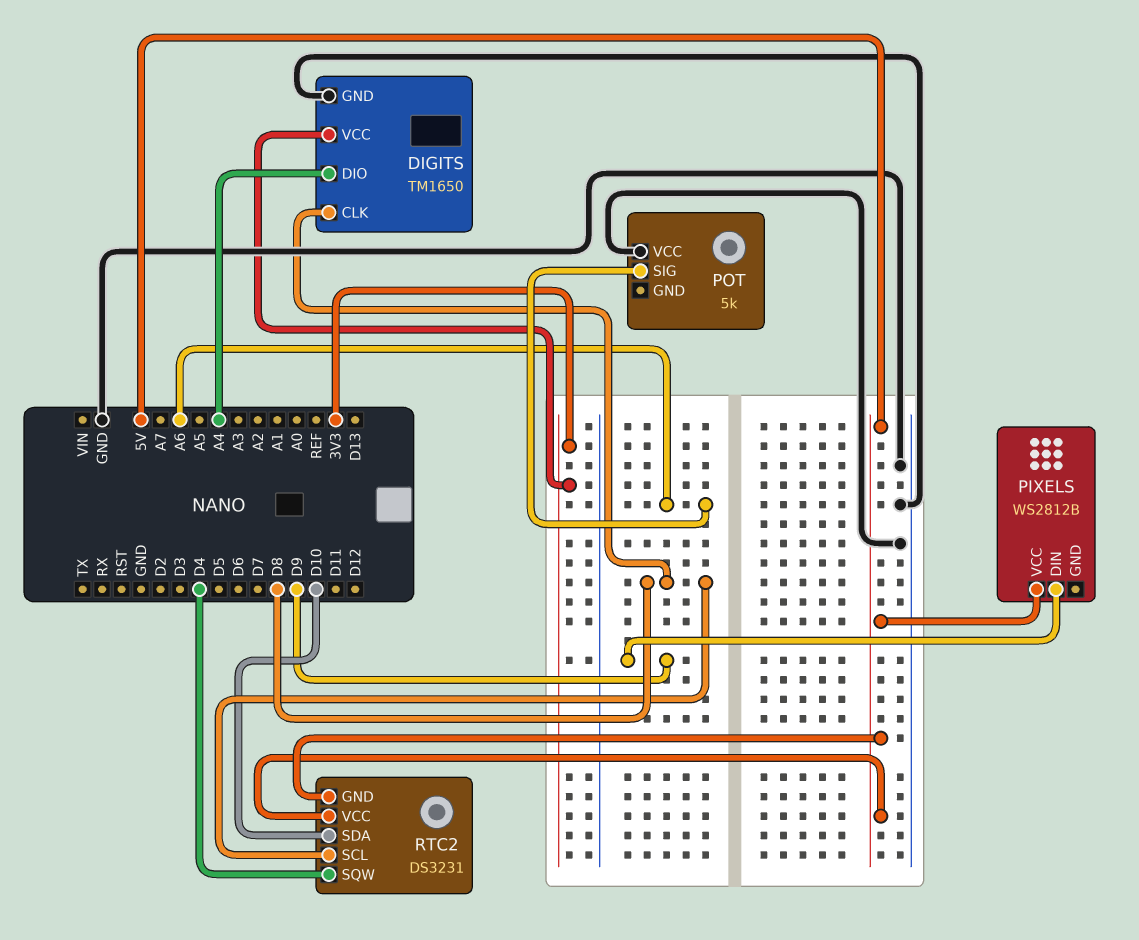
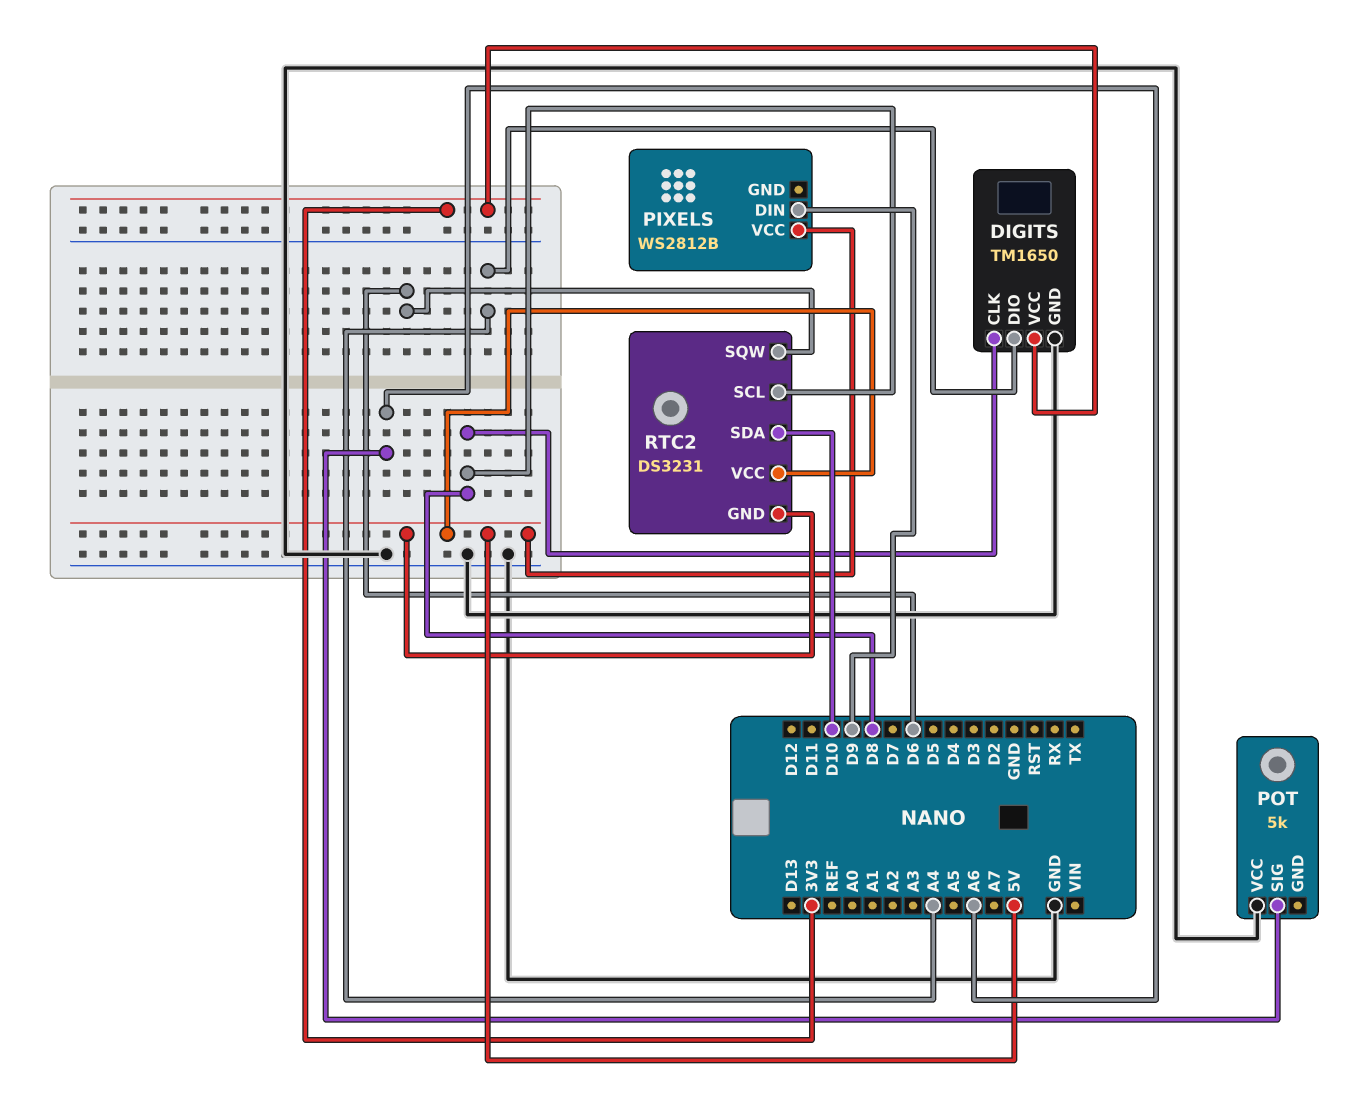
RTC2 pin SQW: D4 -> D6

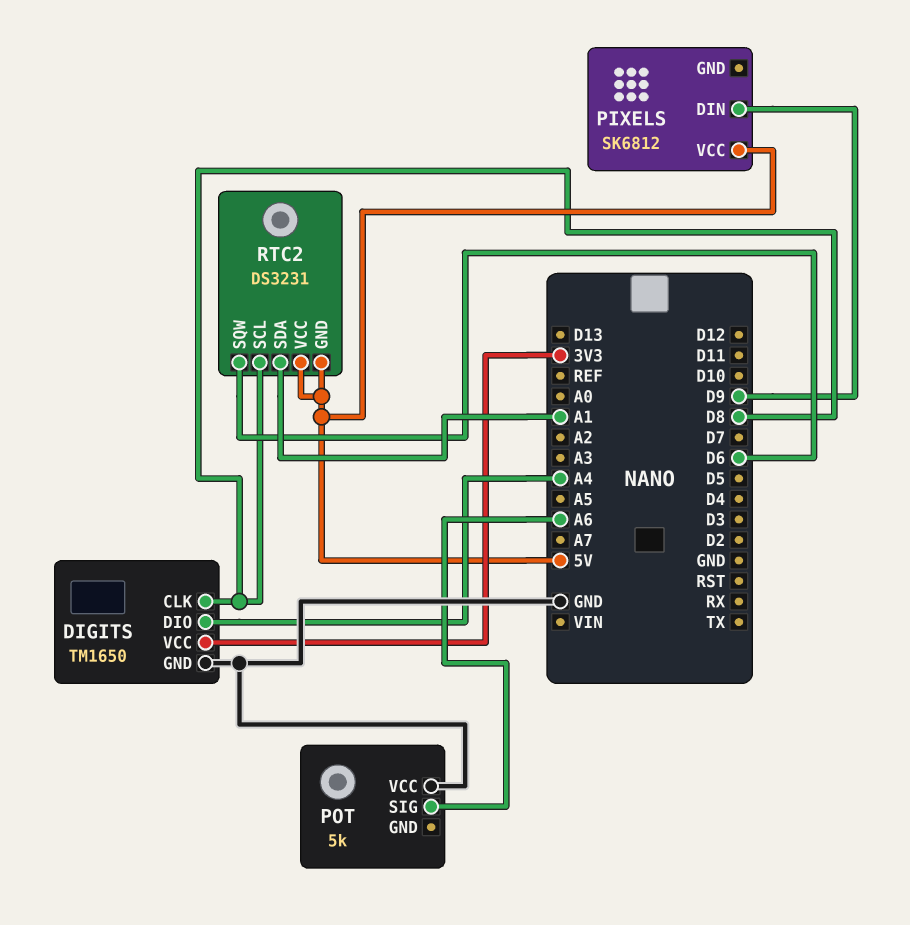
PIXELS: WS2812B -> SK6812
RTC2 pin SDA: D10 -> A1

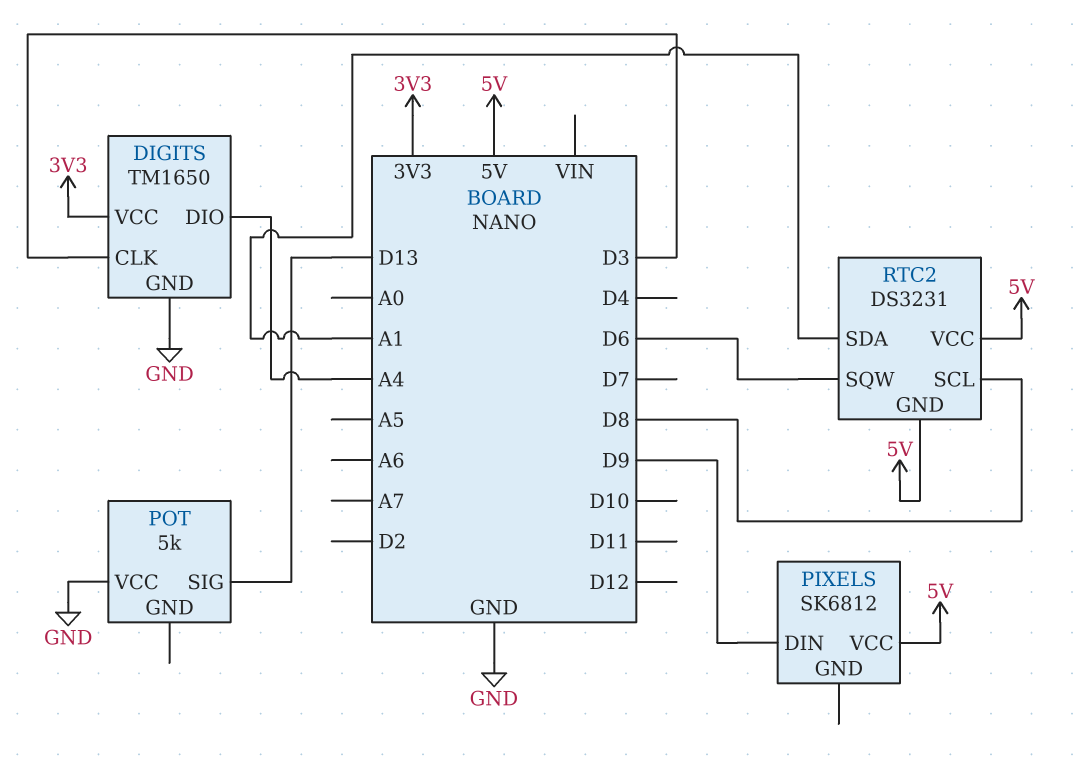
DIGITS pin CLK: D8 -> D3
POT pin SIG: A6 -> D13

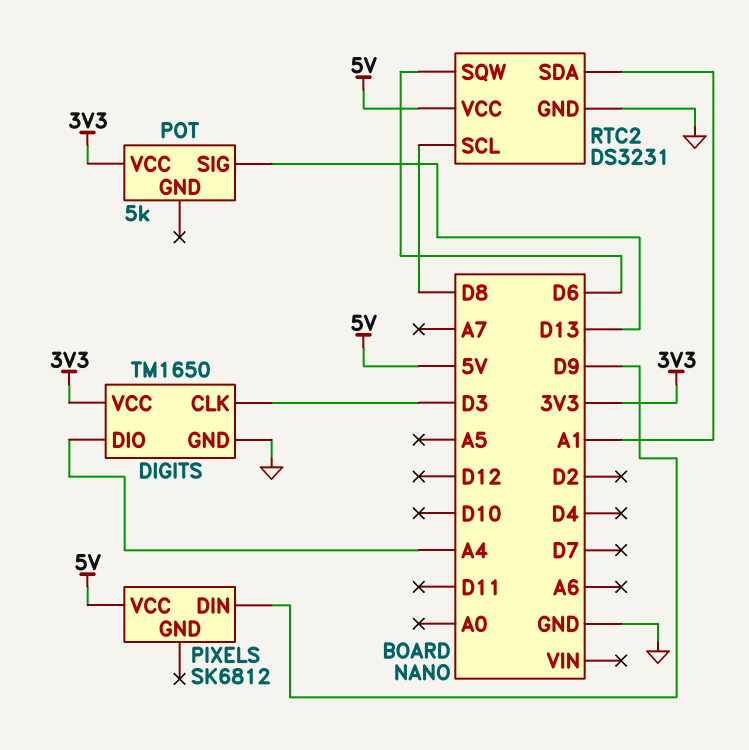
POT pin VCC: GND -> 3V3
RTC2 pin GND: 5V -> GND

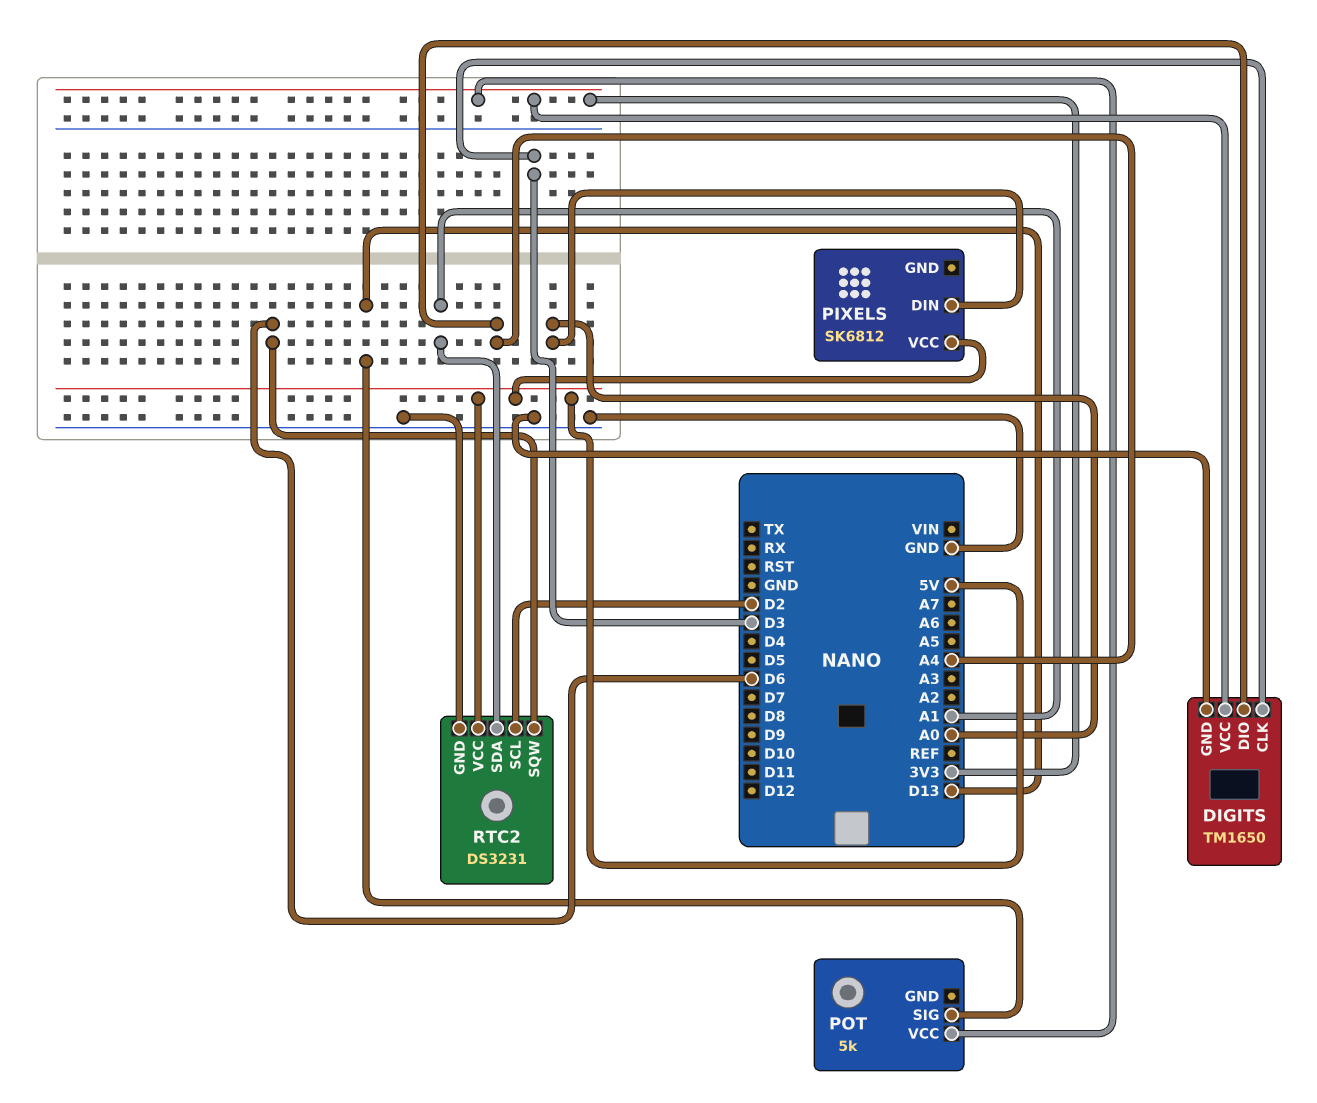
PIXELS pin DIN: D9 -> A0
RTC2 pin SCL: D8 -> D2

